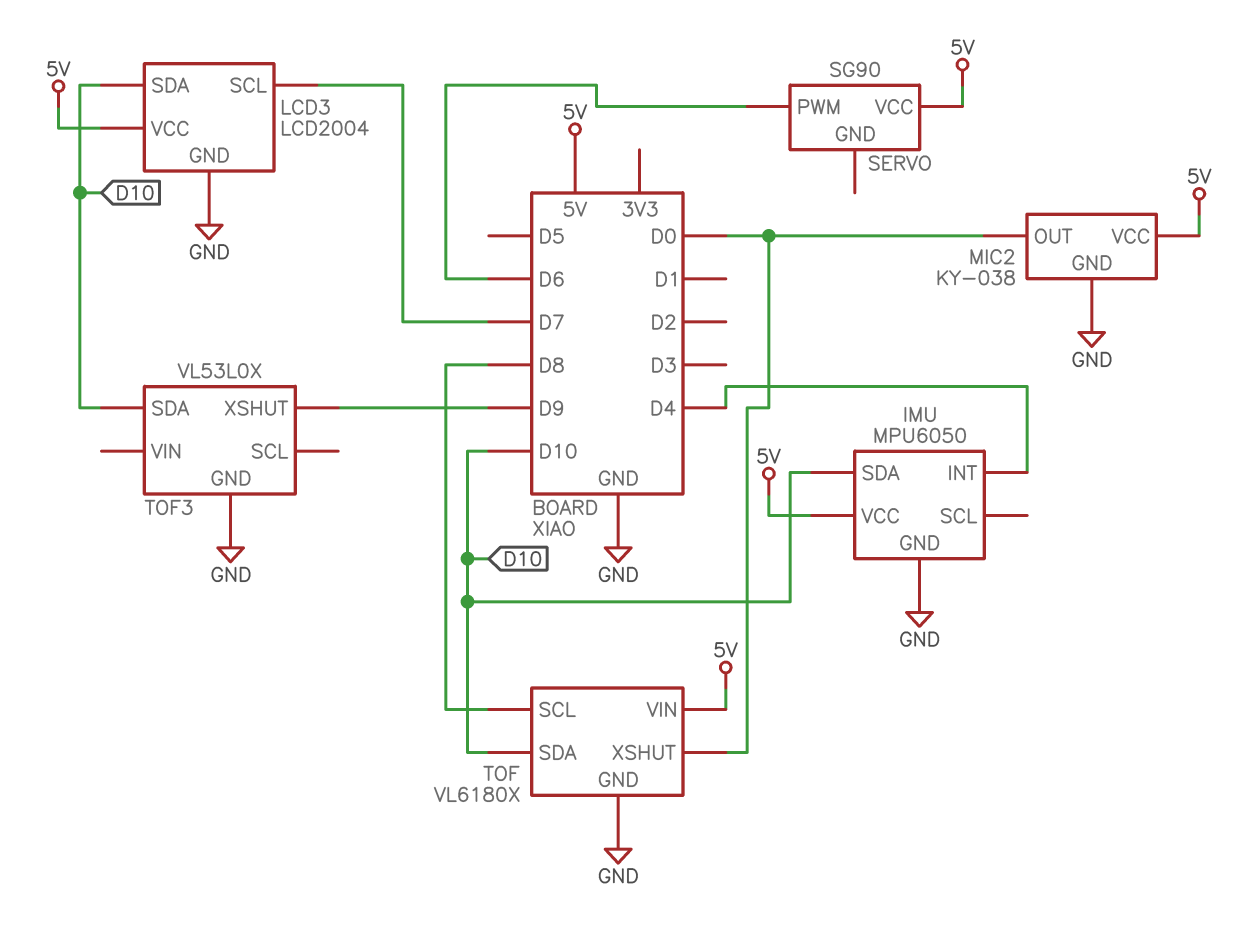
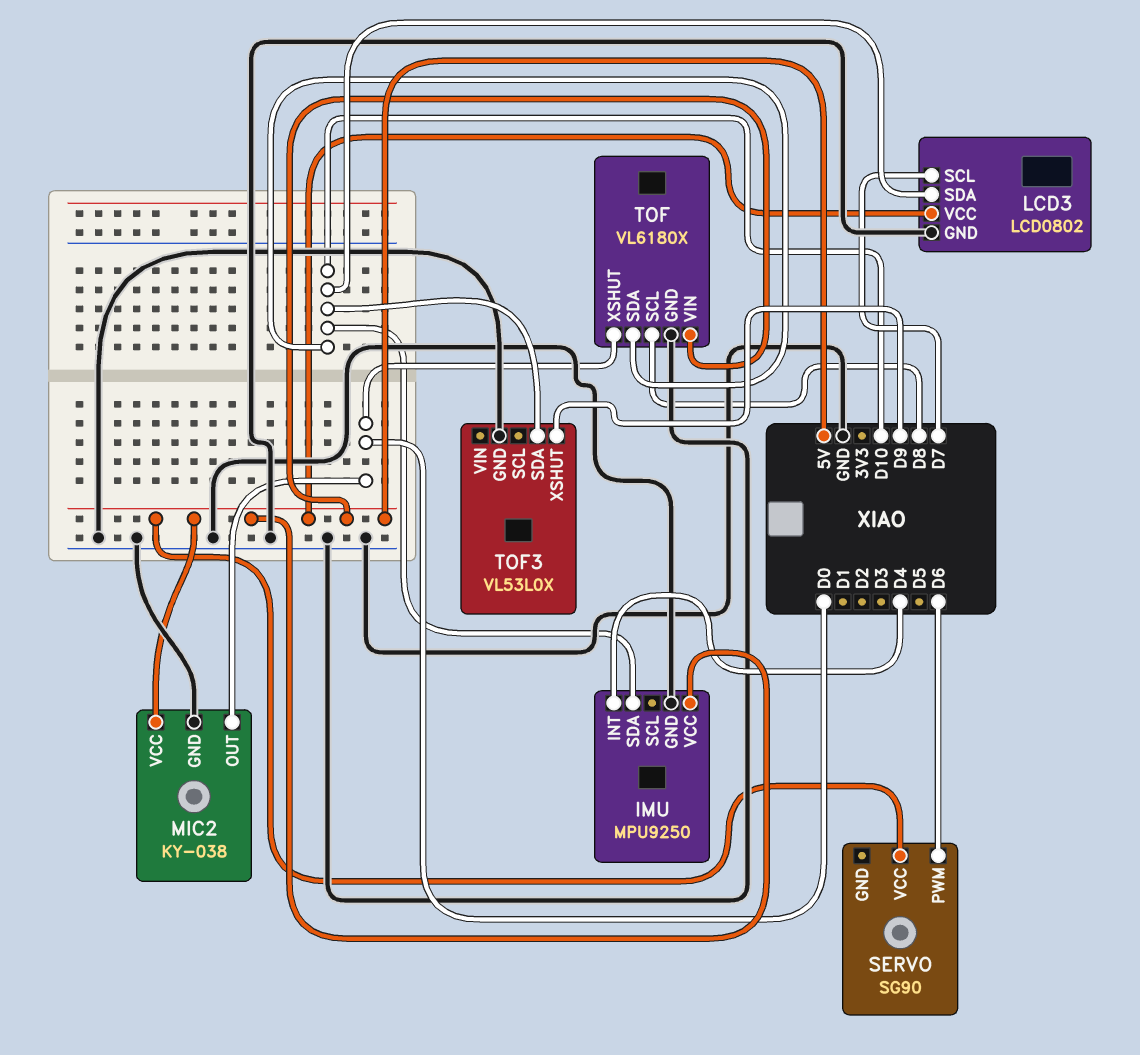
IMU: MPU6050 -> MPU9250
LCD3: LCD2004 -> LCD0802

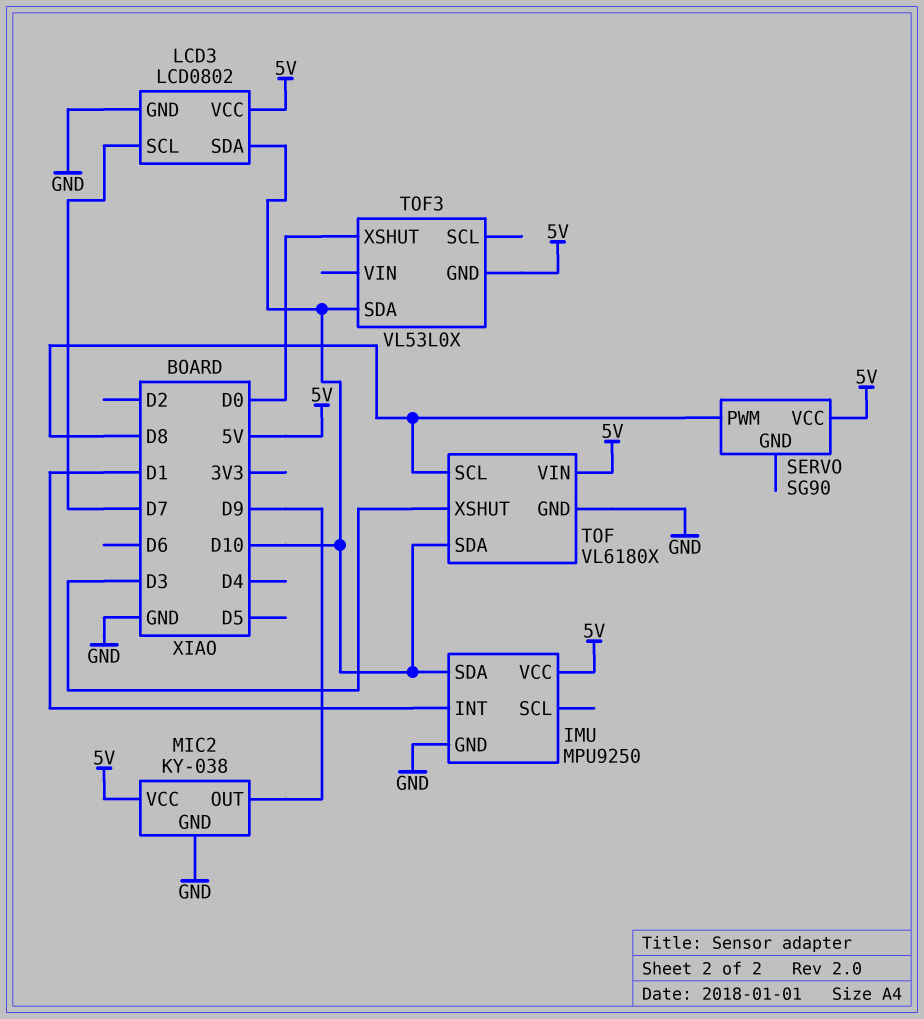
IMU pin INT: D4 -> D1
MIC2 pin OUT: D0 -> D9
SERVO pin PWM: D6 -> D8
TOF pin XSHUT: D0 -> D3
TOF3 pin GND: GND -> 5V
TOF3 pin XSHUT: D9 -> D0

